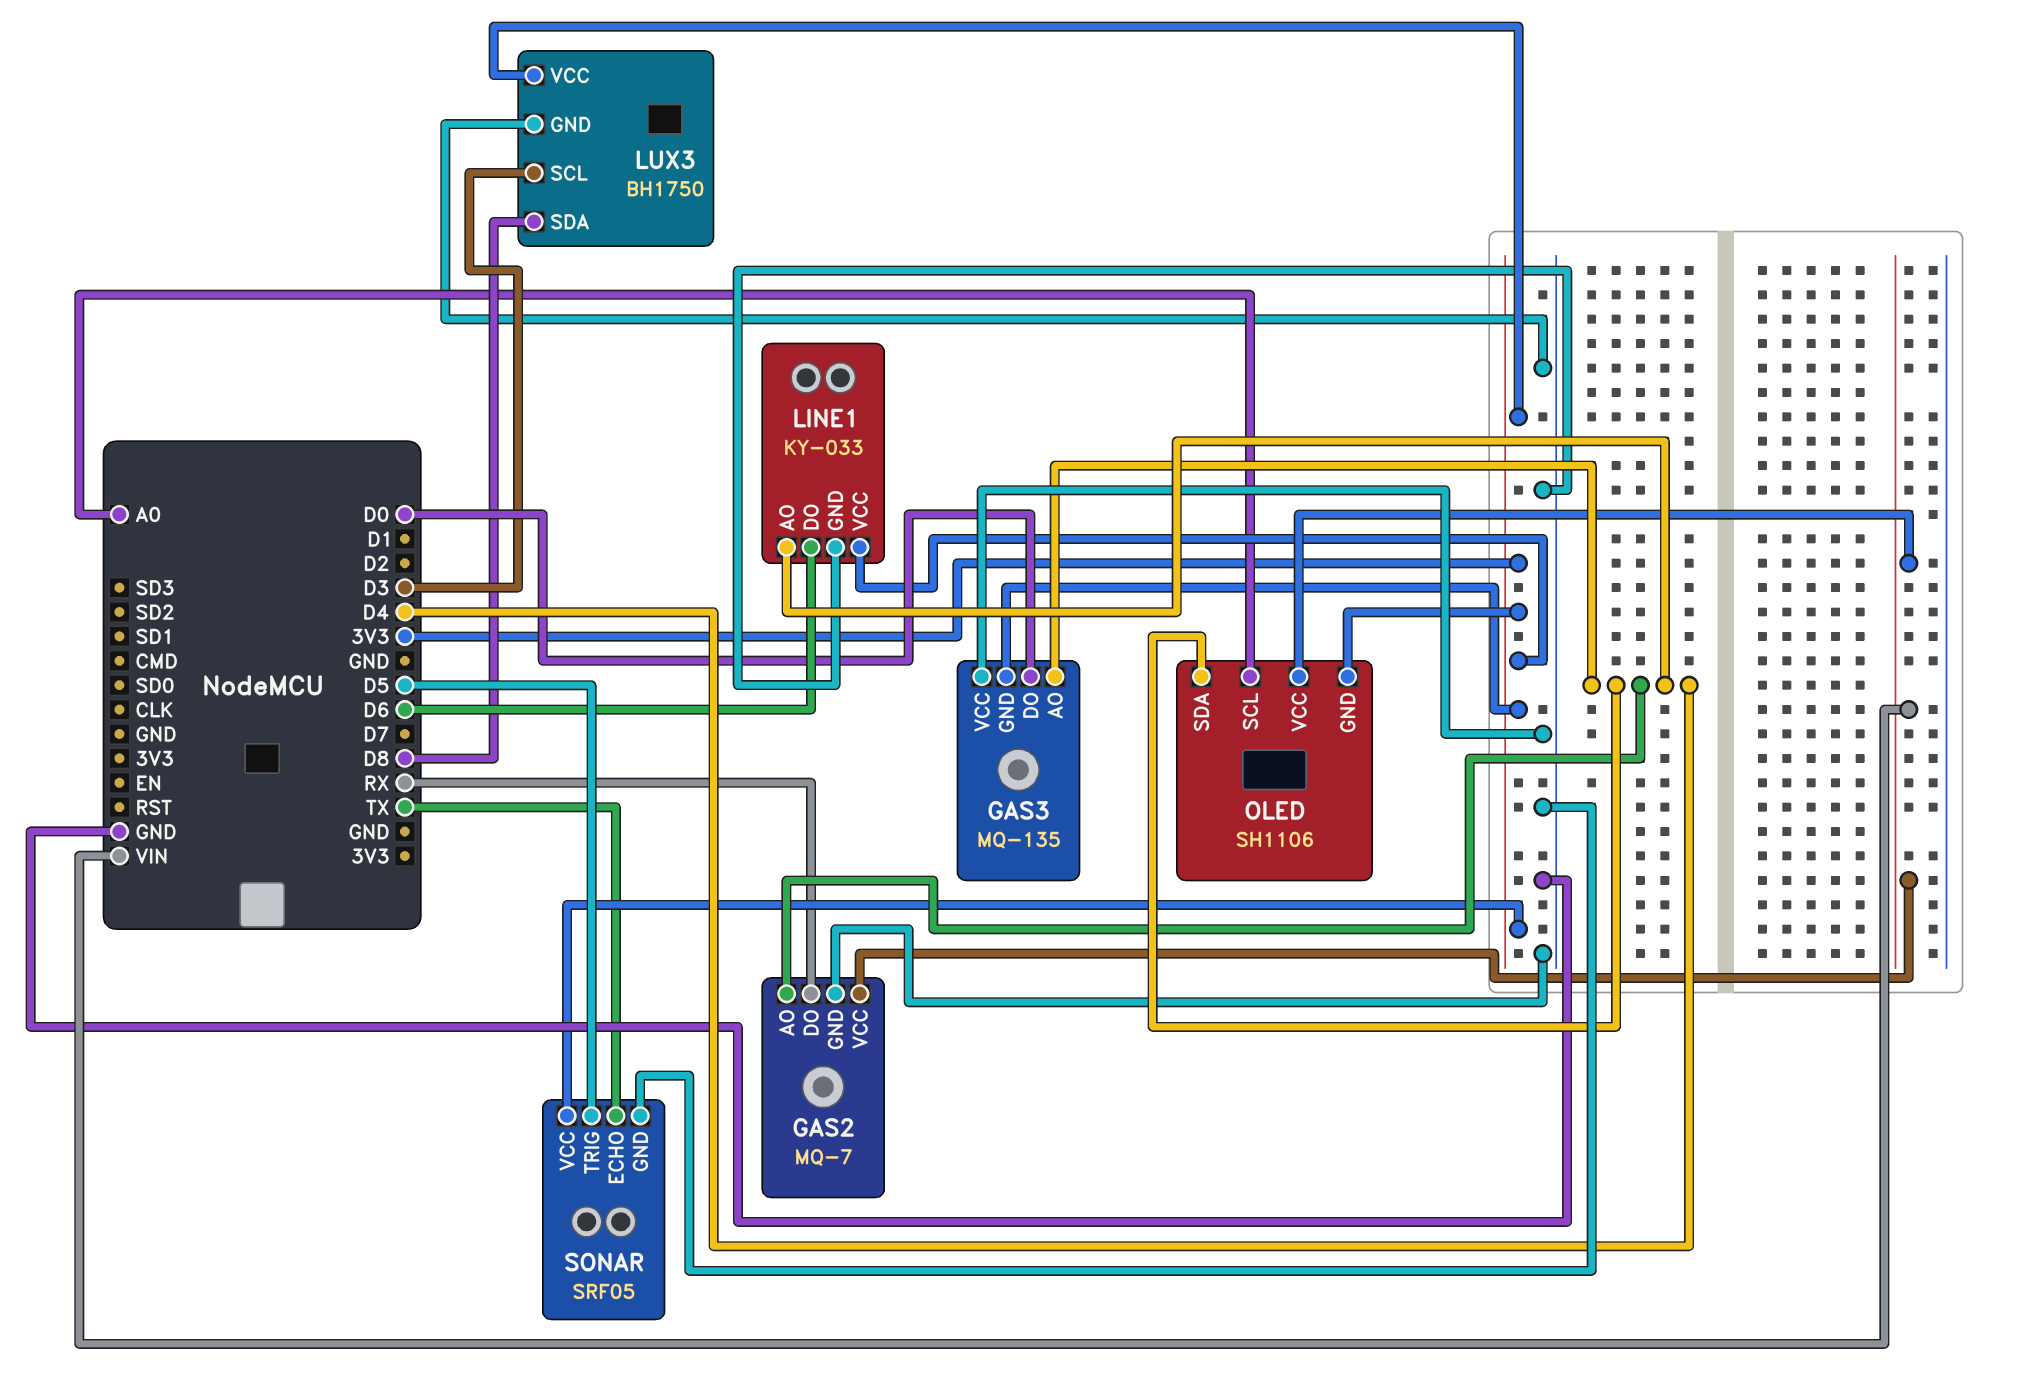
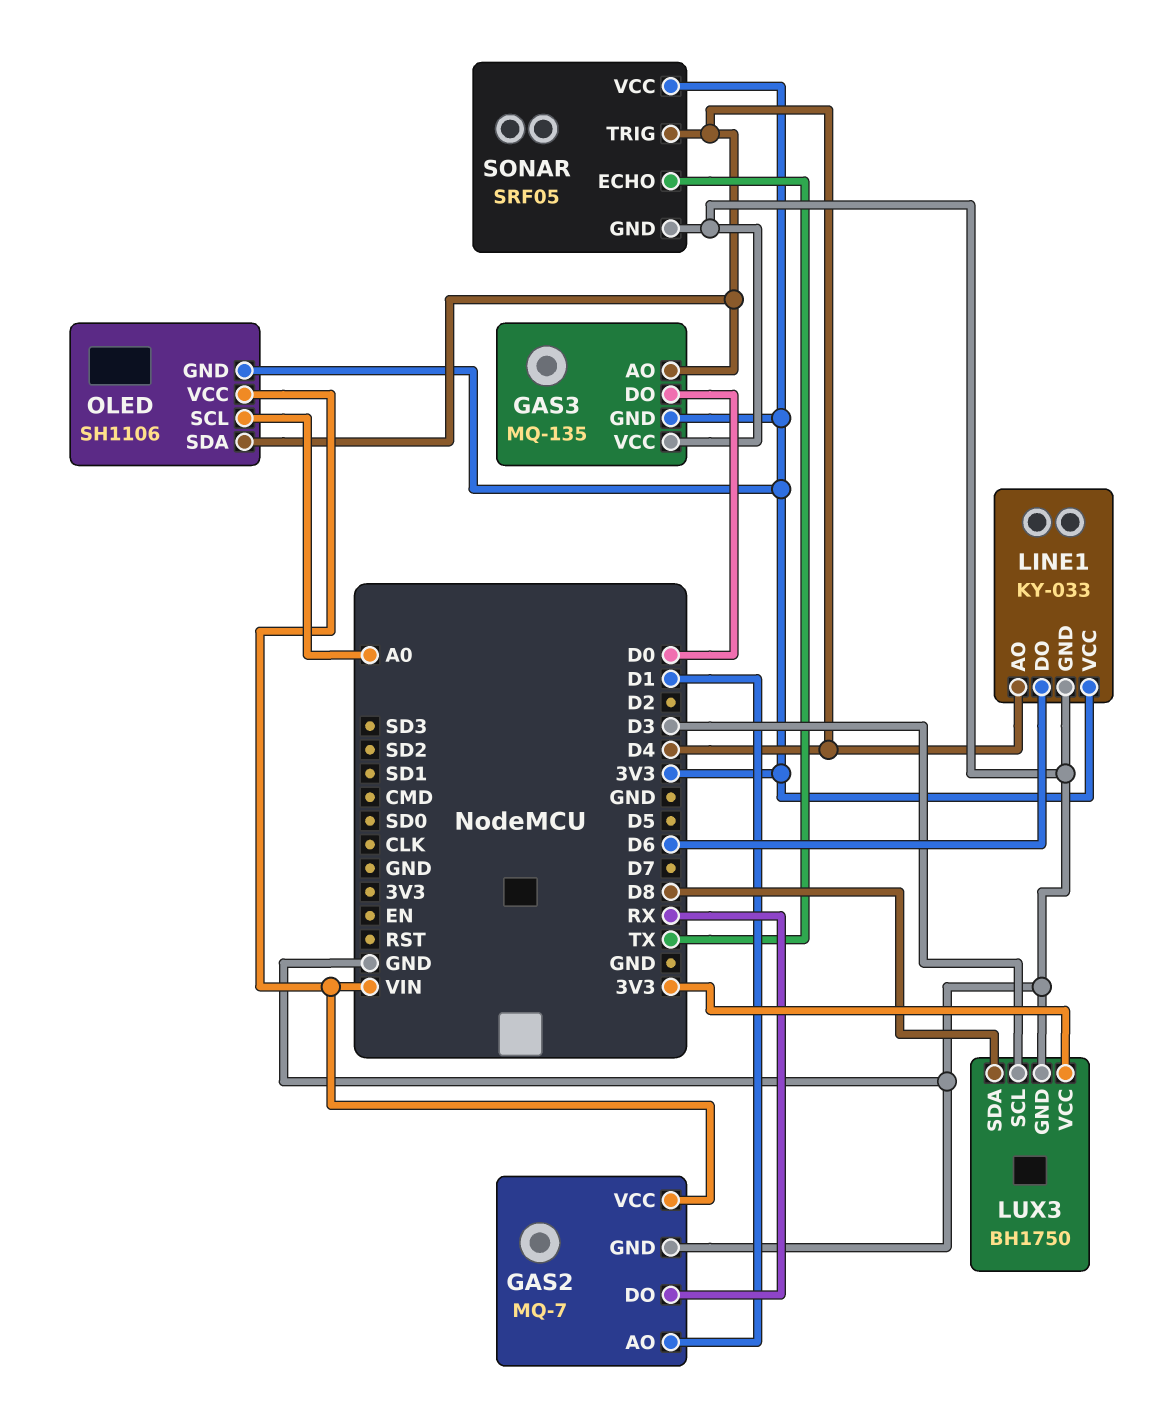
GAS2 pin AO: D4 -> D1
SONAR pin TRIG: D5 -> D4

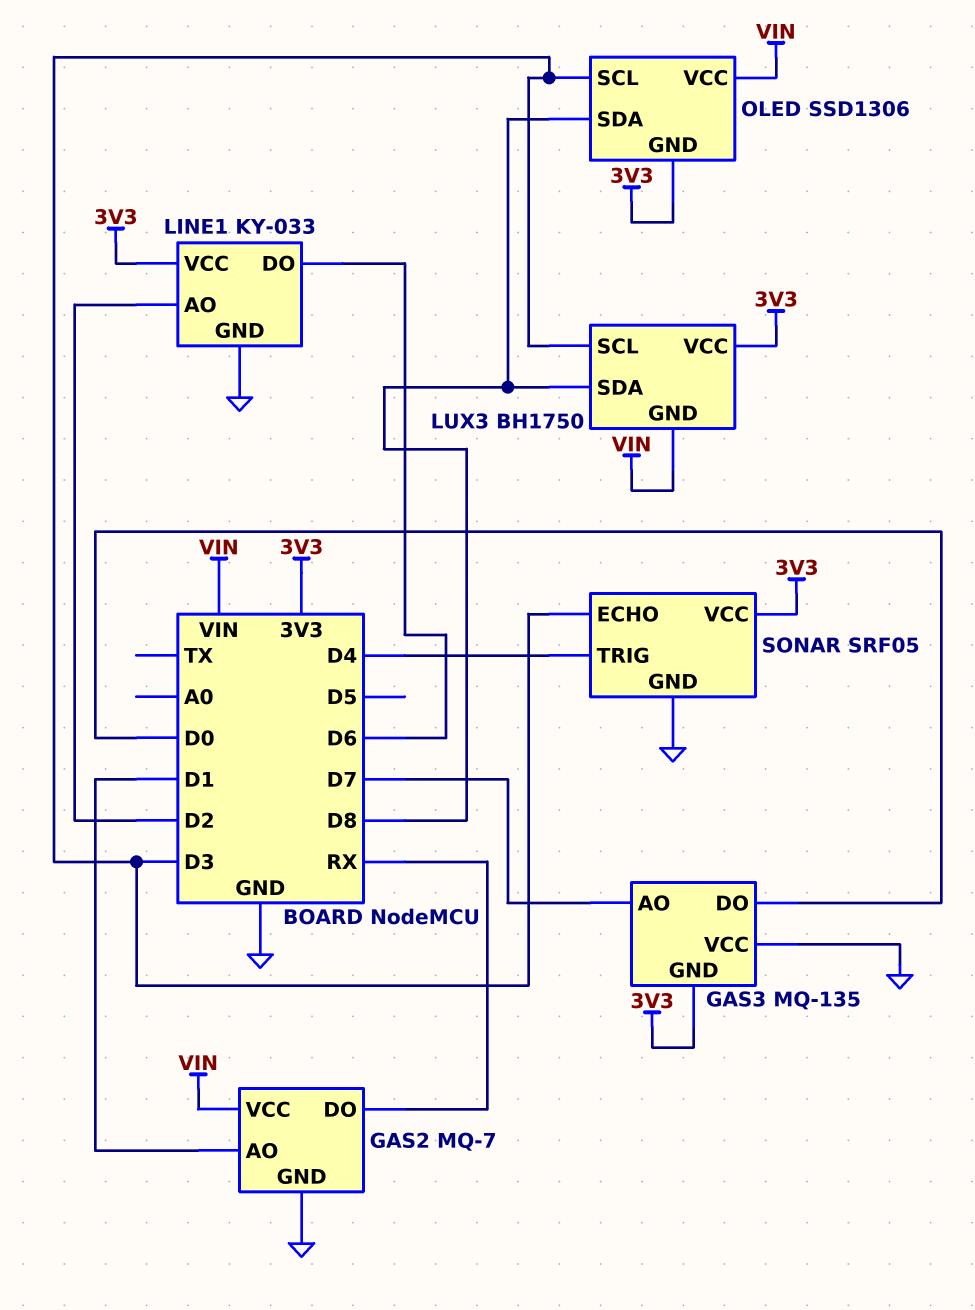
GAS3 pin AO: D4 -> D7
LINE1 pin AO: D4 -> D2
LUX3 pin GND: GND -> VIN
OLED: SH1106 -> SSD1306
OLED pin SCL: A0 -> D3
OLED pin SDA: D4 -> D8
SONAR pin ECHO: TX -> D3

